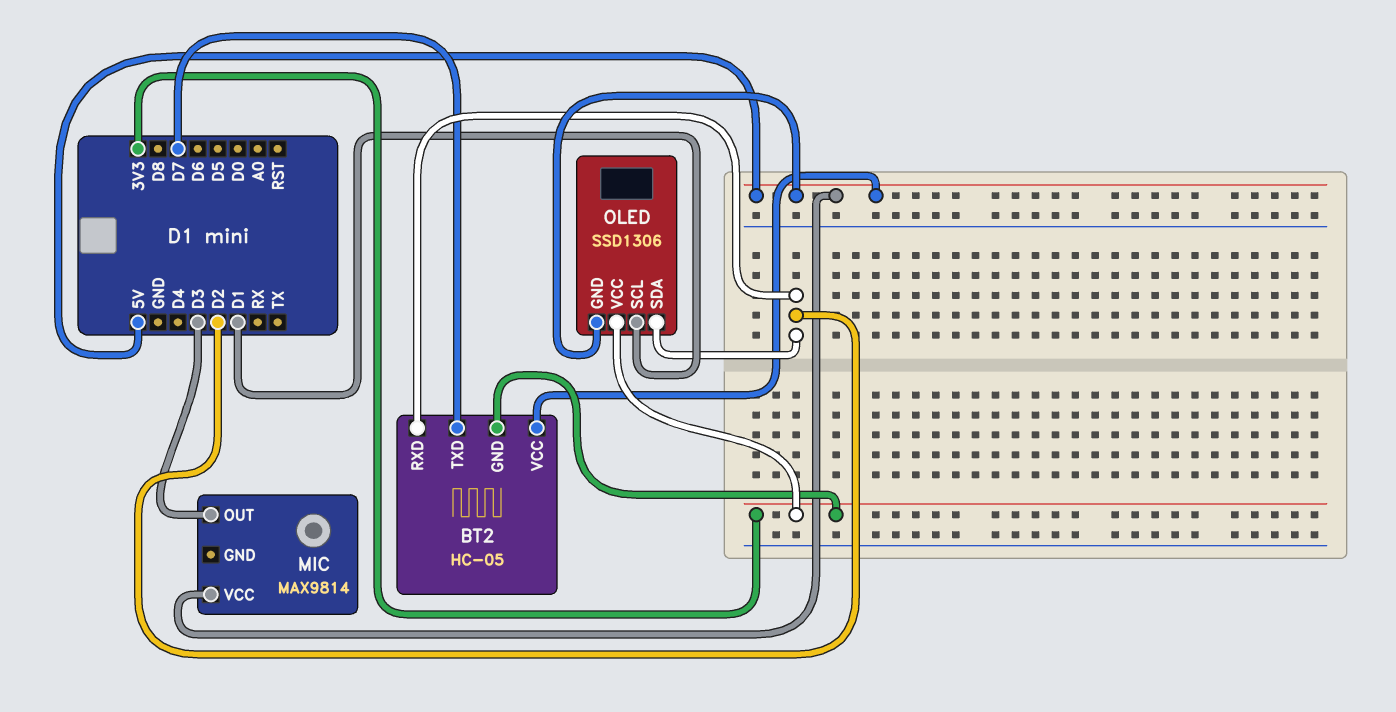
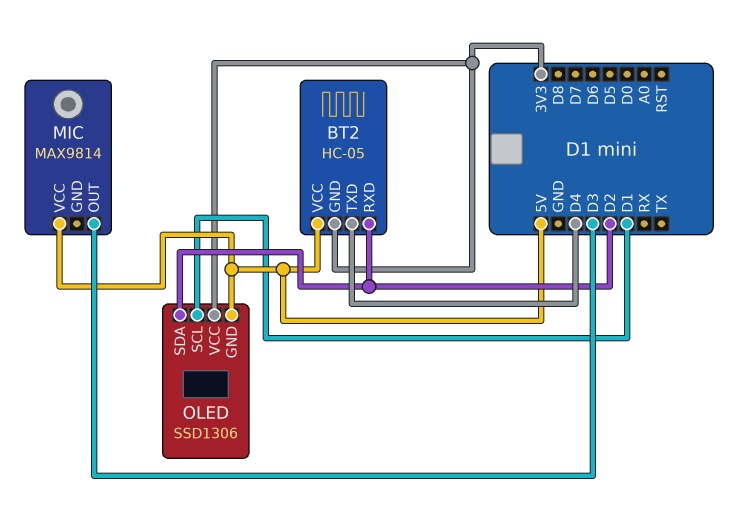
BT2 pin TXD: D7 -> D4

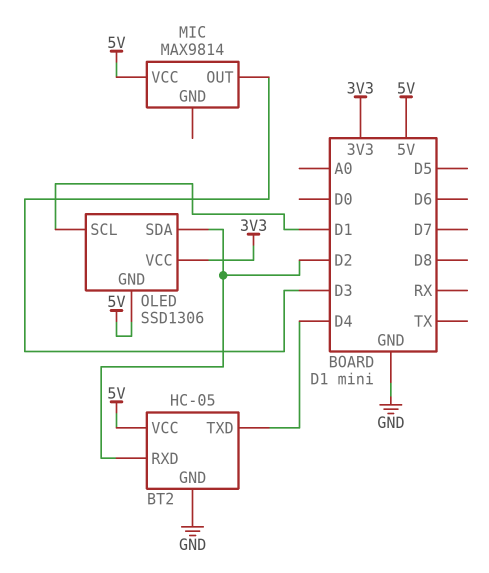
BT2 pin GND: 3V3 -> GND

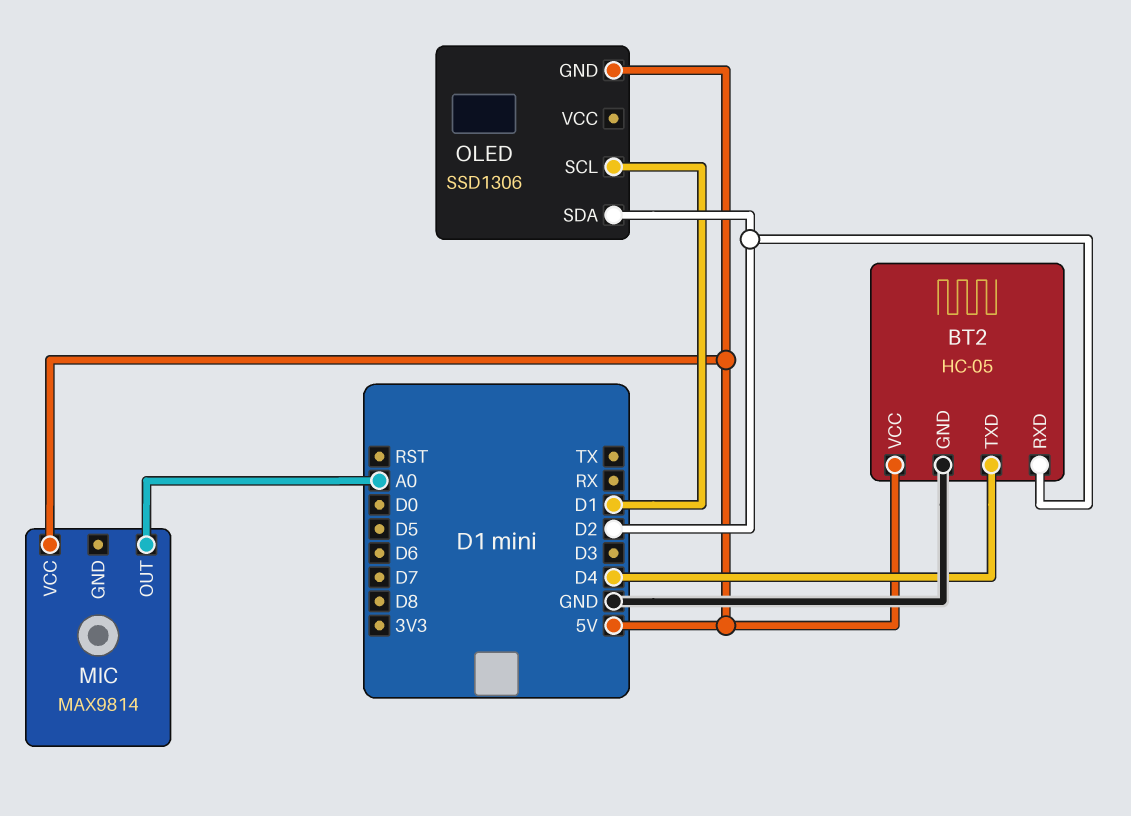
MIC pin OUT: D3 -> A0
OLED pin VCC: 3V3 -> none

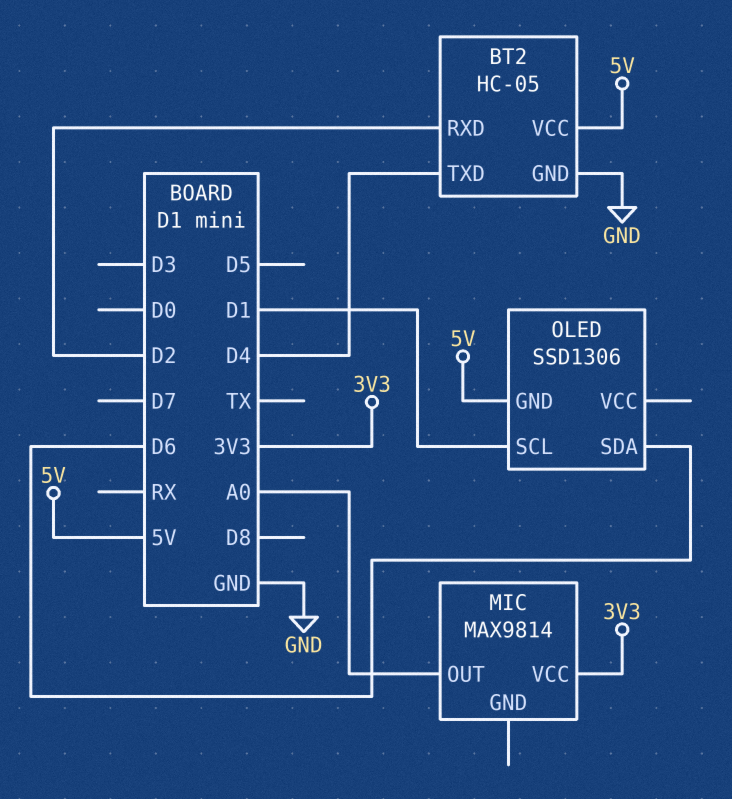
MIC pin VCC: 5V -> 3V3
OLED pin SDA: D2 -> D6

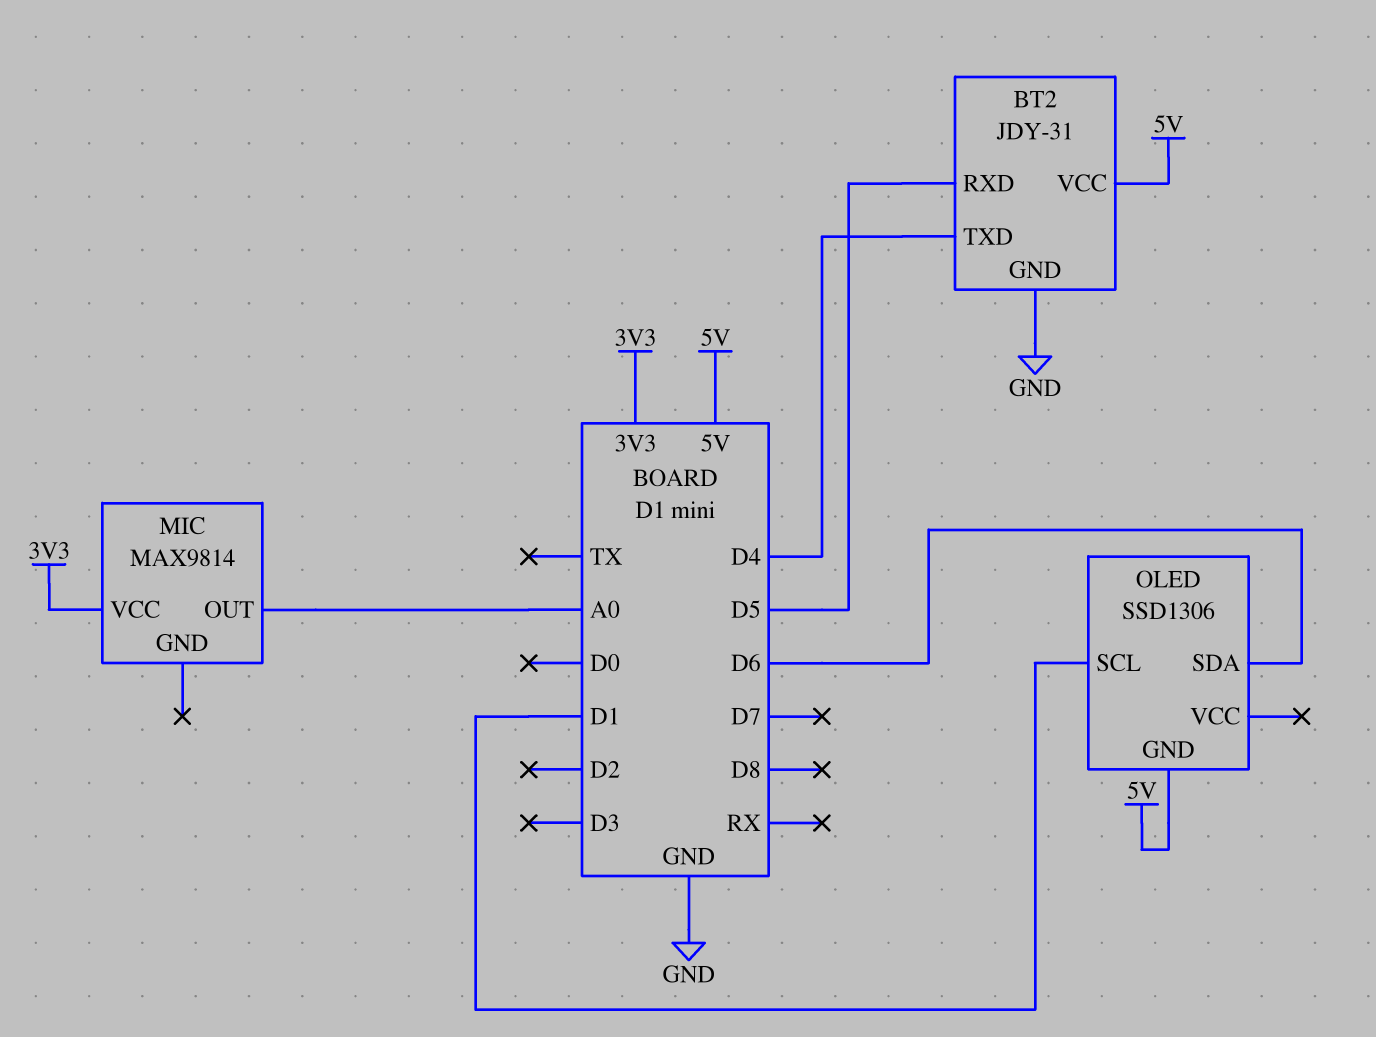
BT2: HC-05 -> JDY-31
BT2 pin RXD: D2 -> D5

